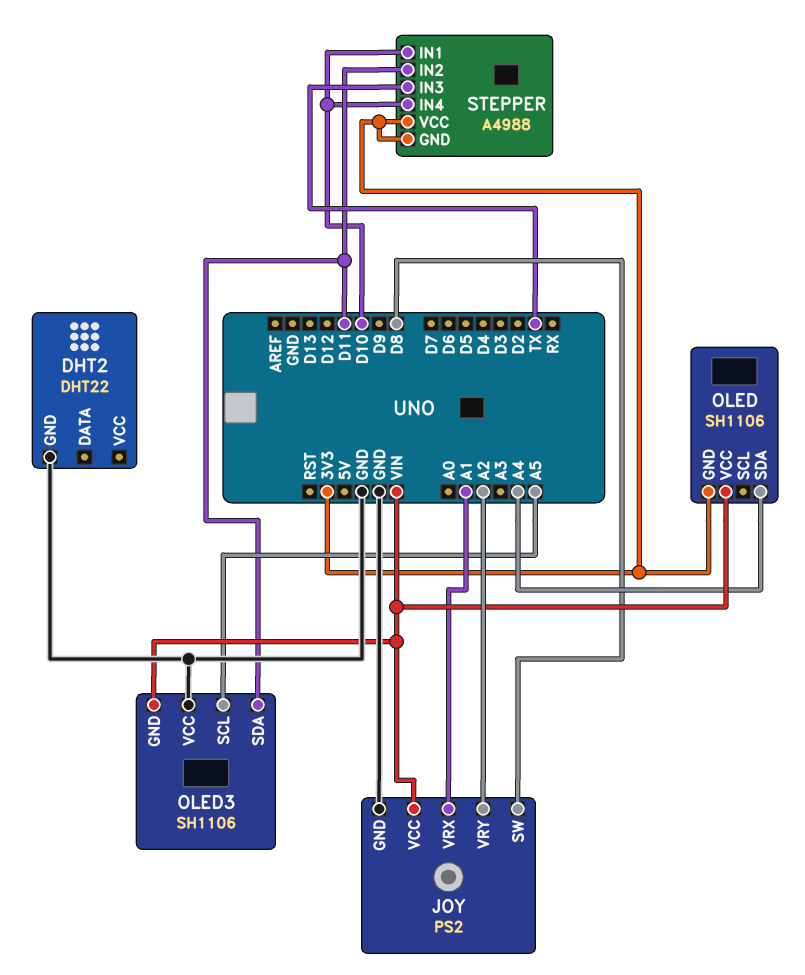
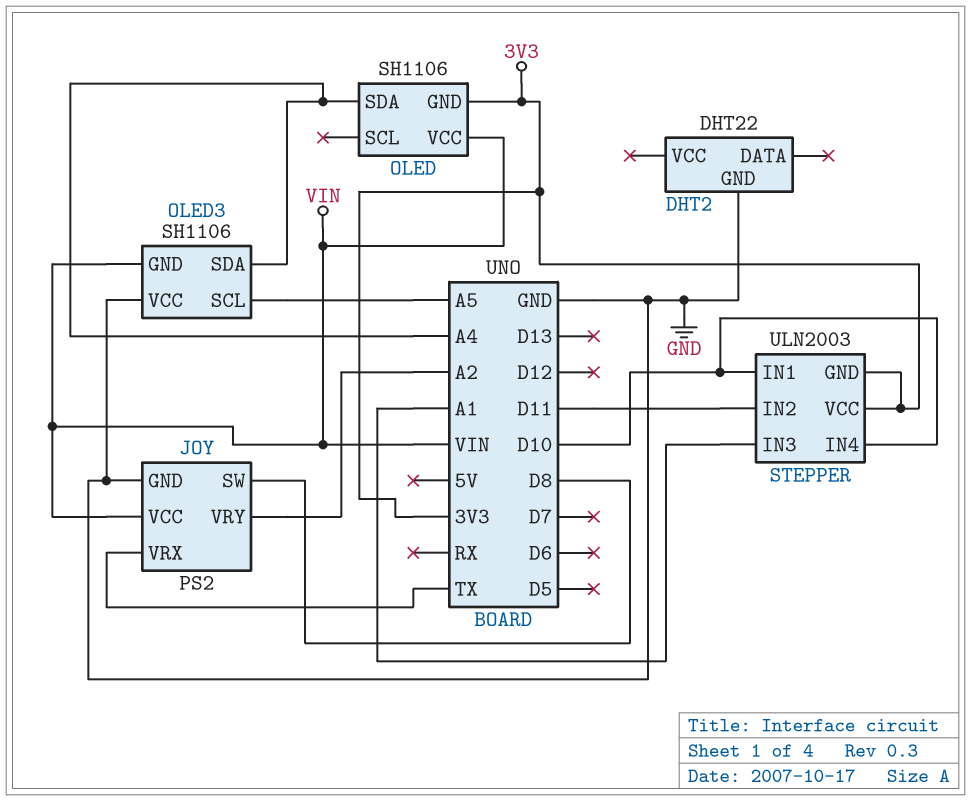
JOY pin VRX: A1 -> TX
OLED3 pin SDA: D11 -> A4
STEPPER: A4988 -> ULN2003
STEPPER pin IN3: TX -> A1

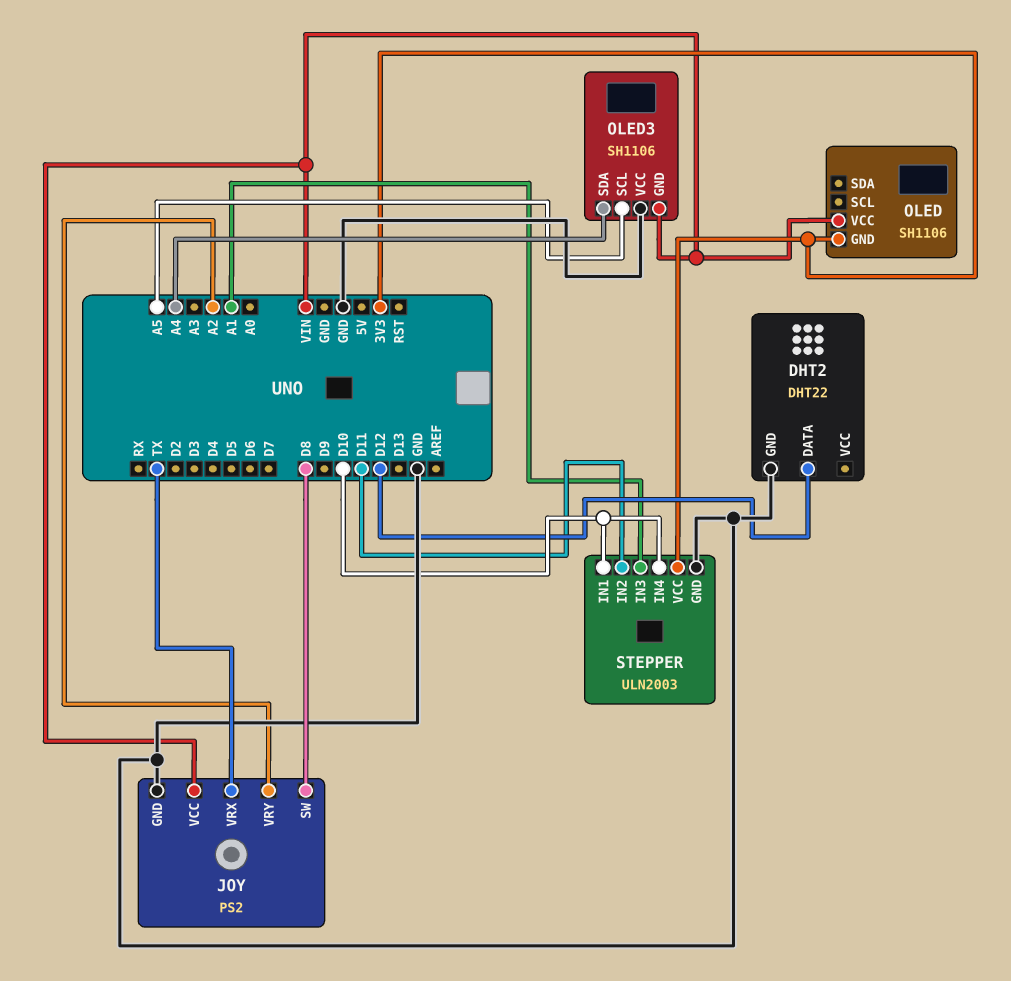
DHT2 pin DATA: none -> D12
OLED pin SDA: A4 -> none
STEPPER pin GND: 3V3 -> GND

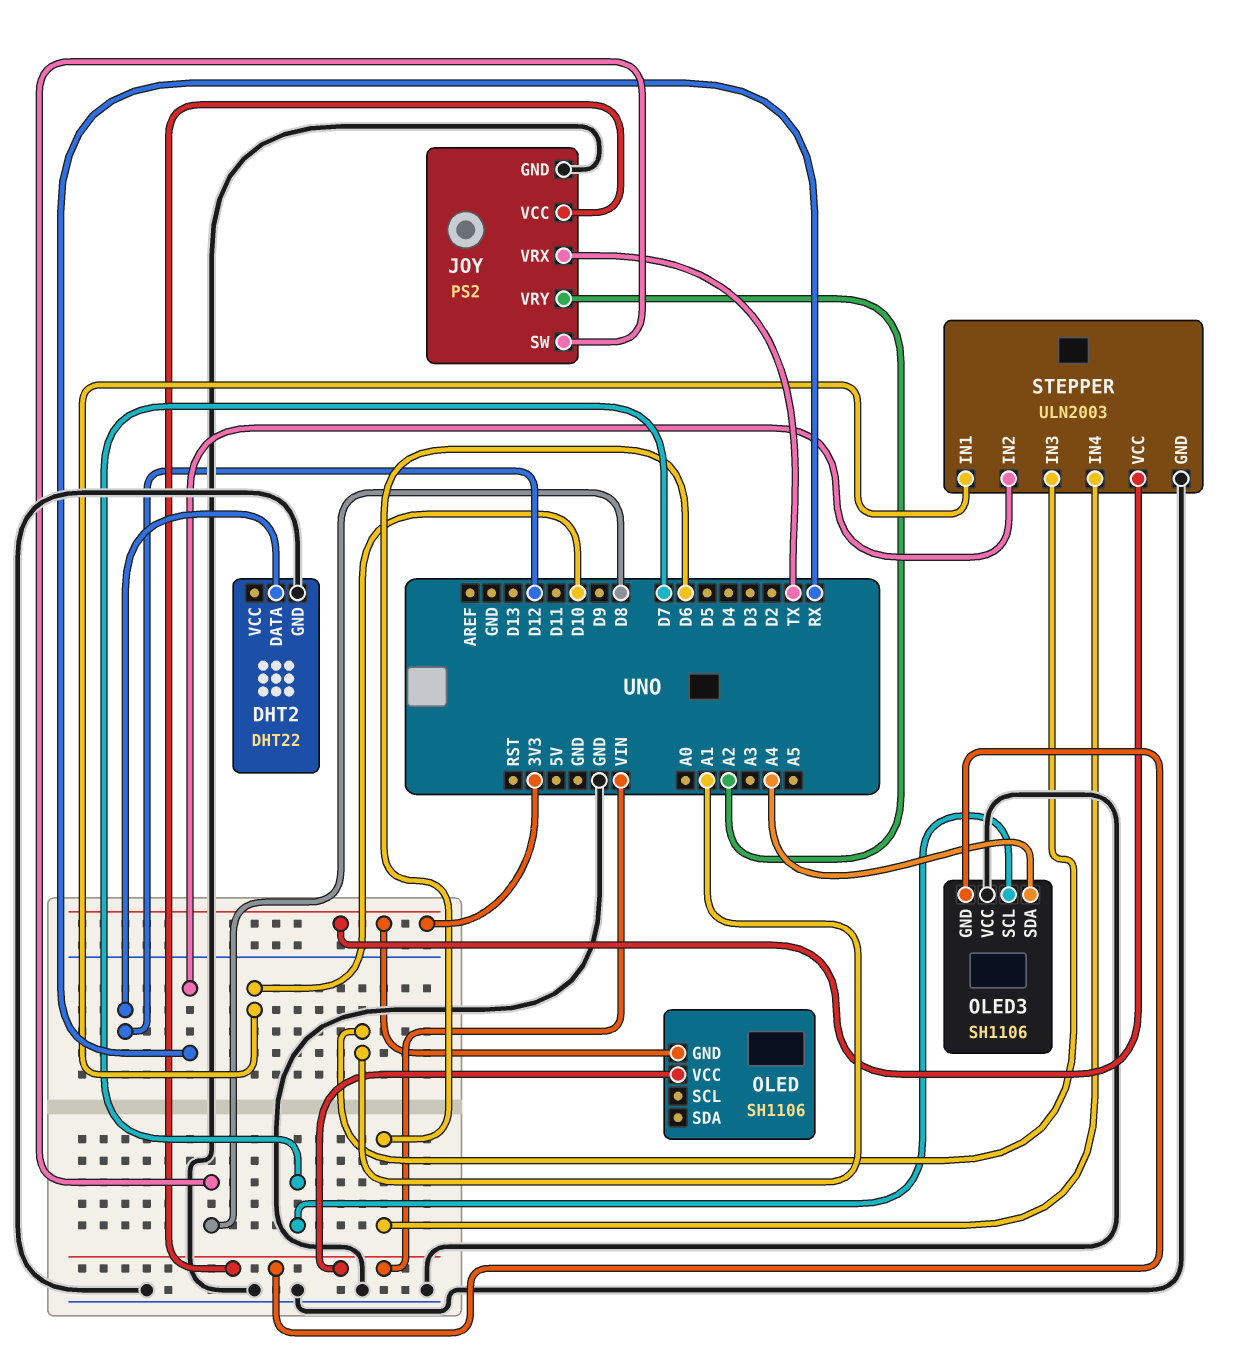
OLED3 pin SCL: A5 -> D7
STEPPER pin IN2: D11 -> RX
STEPPER pin IN4: D10 -> D6

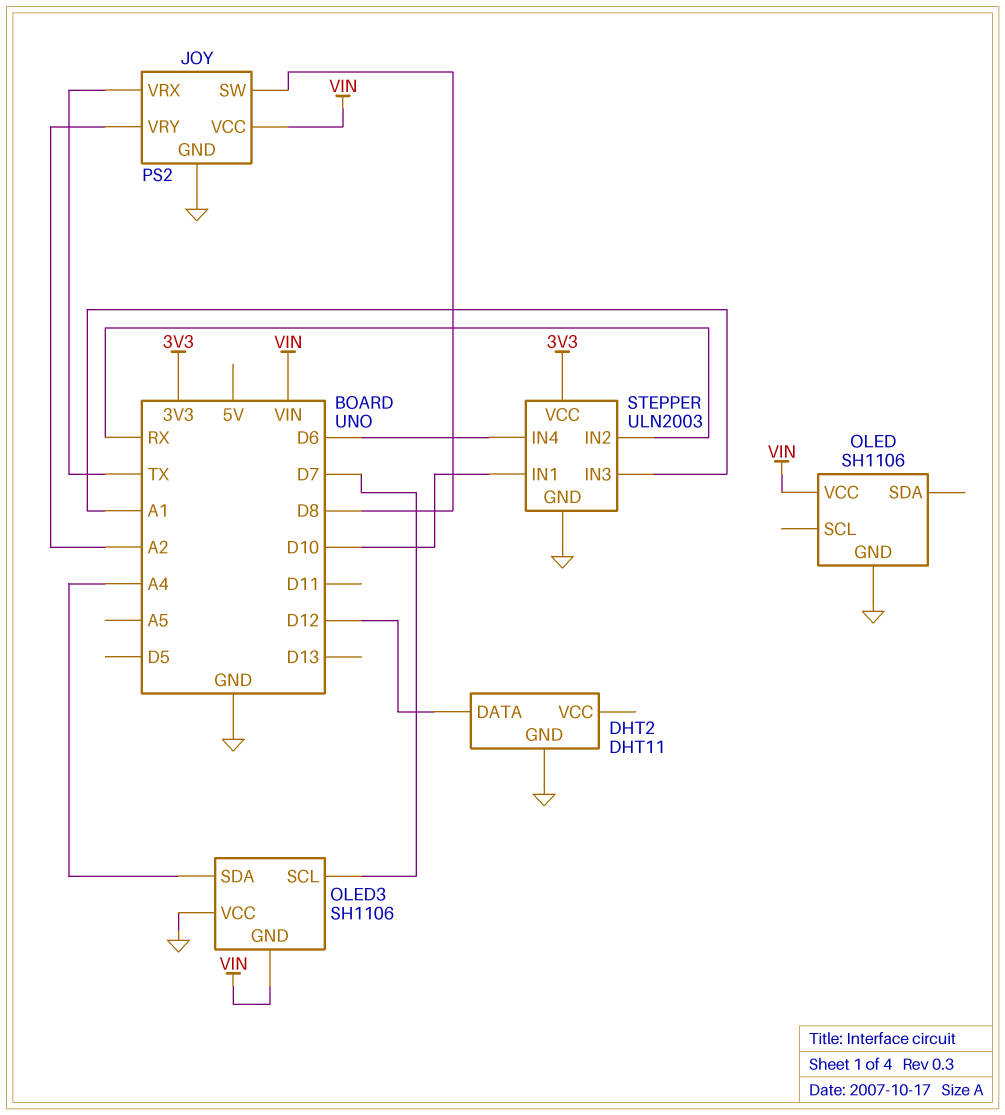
DHT2: DHT22 -> DHT11
OLED pin GND: 3V3 -> GND

